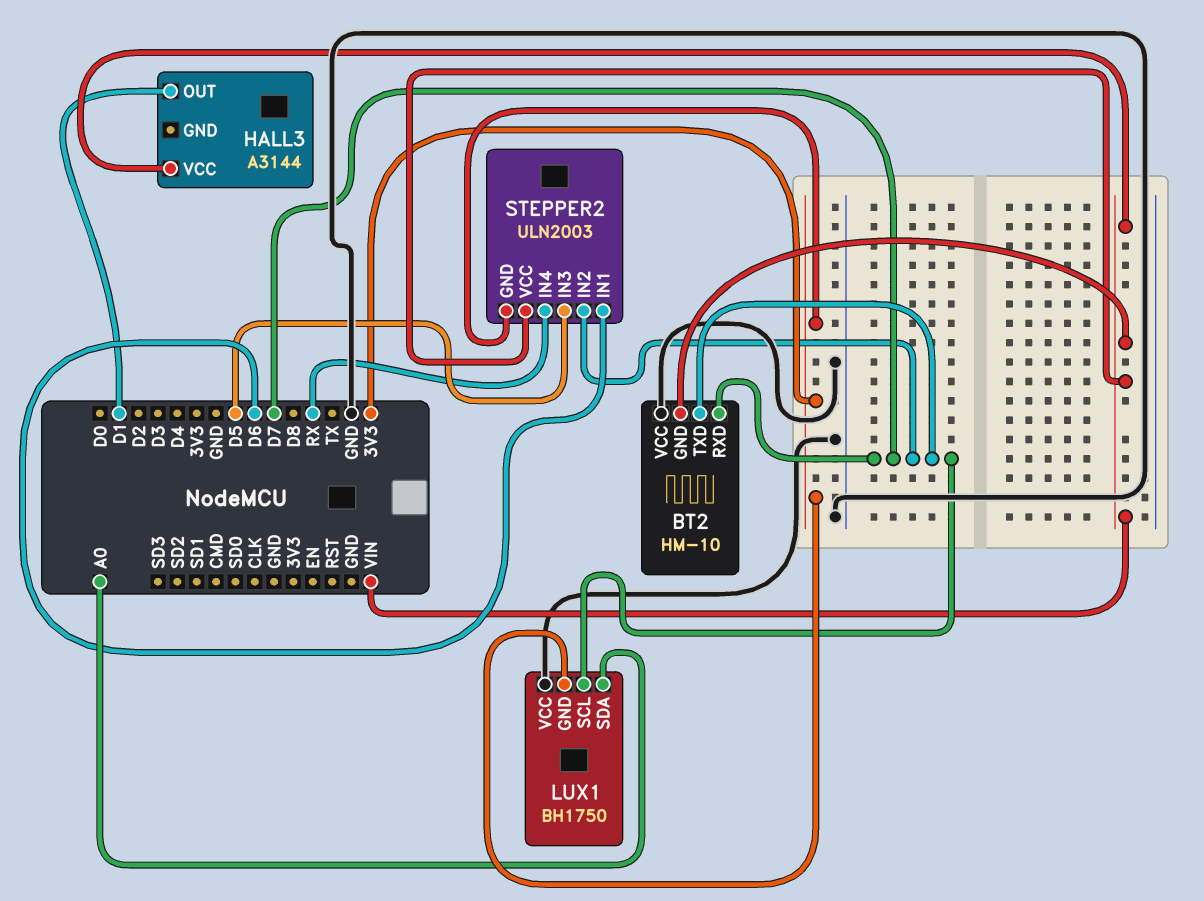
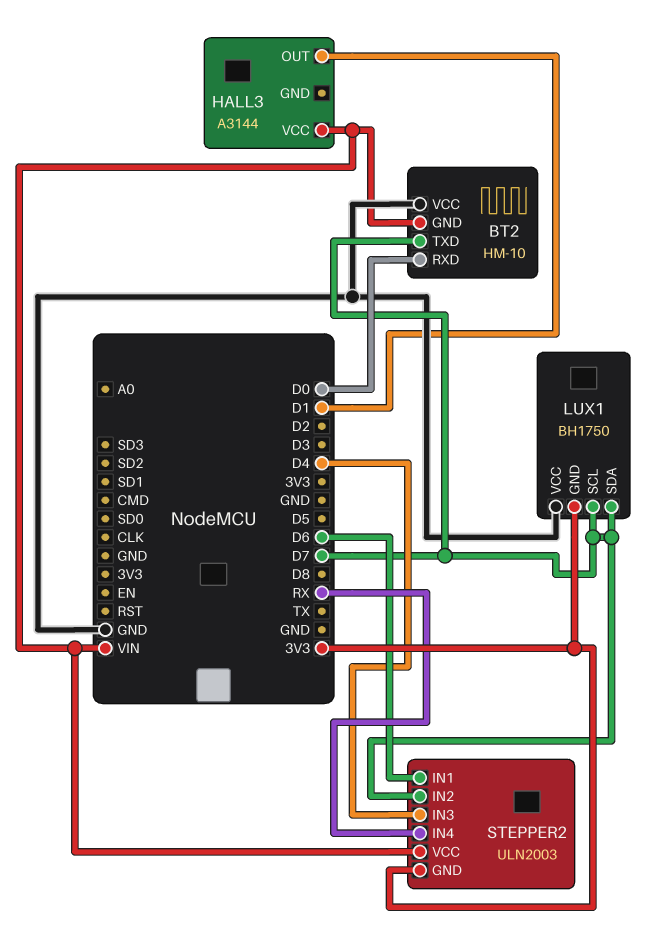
BT2 pin RXD: D7 -> D0
LUX1 pin SDA: A0 -> D7
STEPPER2 pin IN3: D5 -> D4

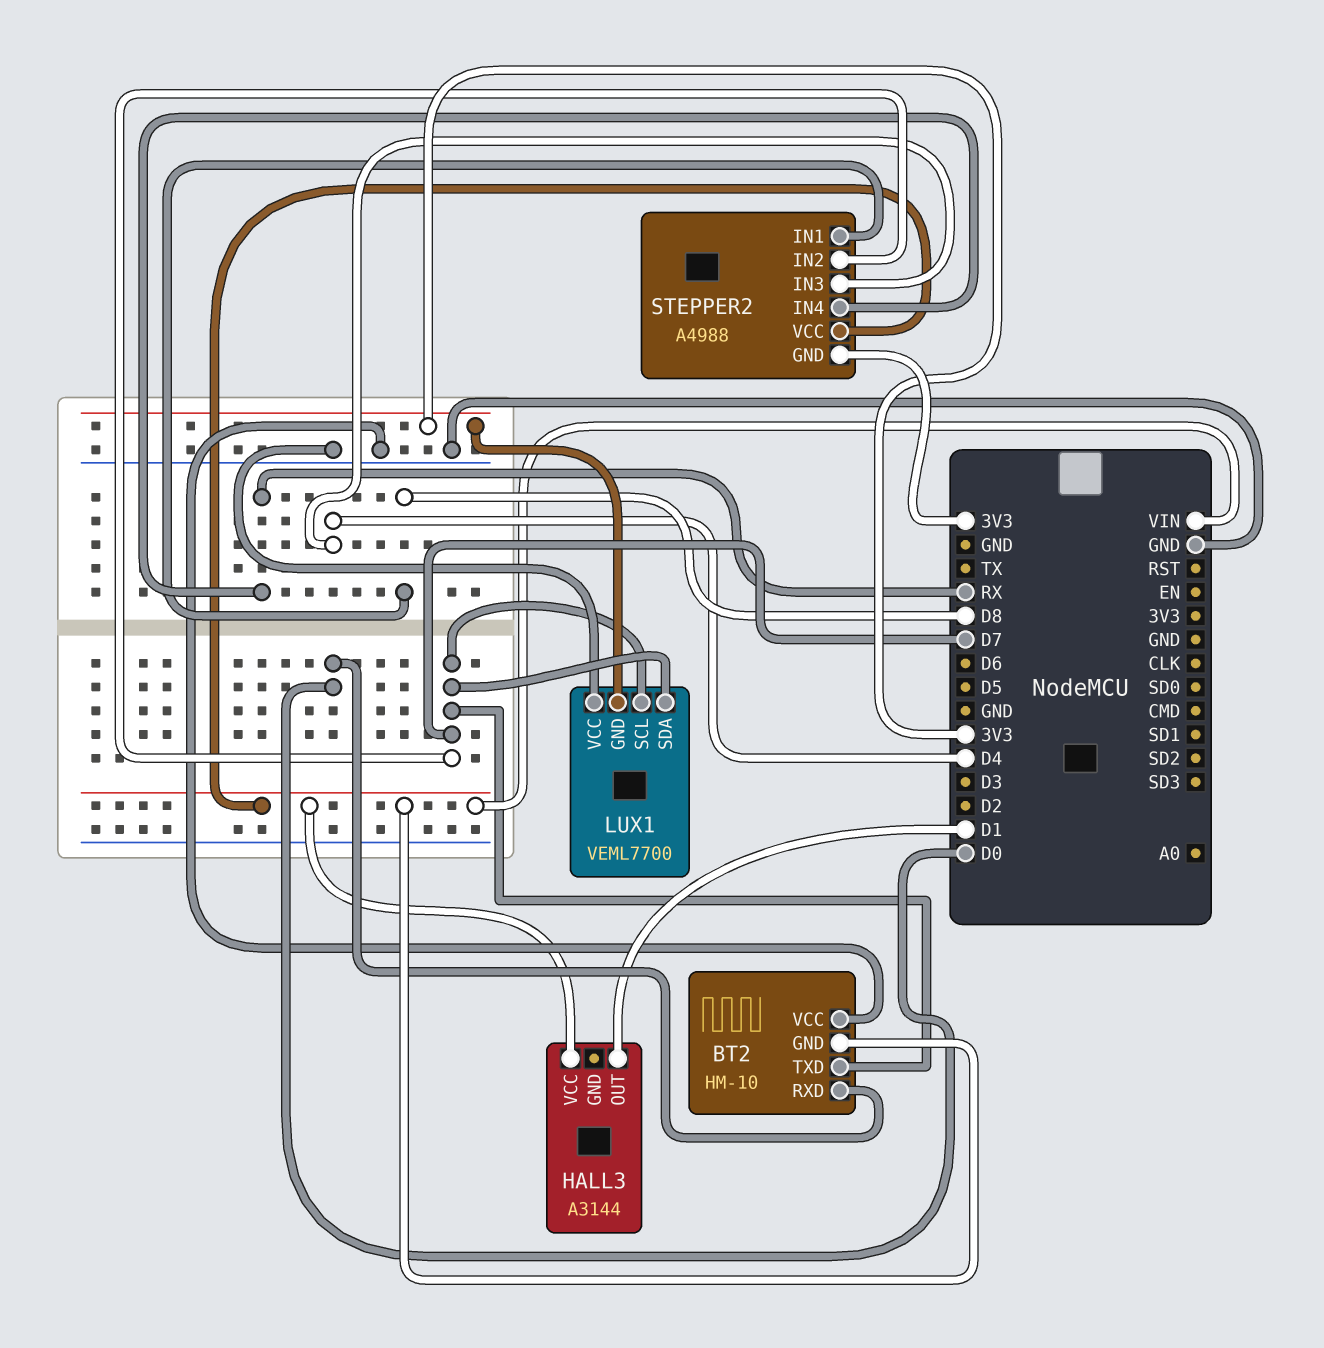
LUX1: BH1750 -> VEML7700
STEPPER2: ULN2003 -> A4988
STEPPER2 pin IN1: D6 -> D8

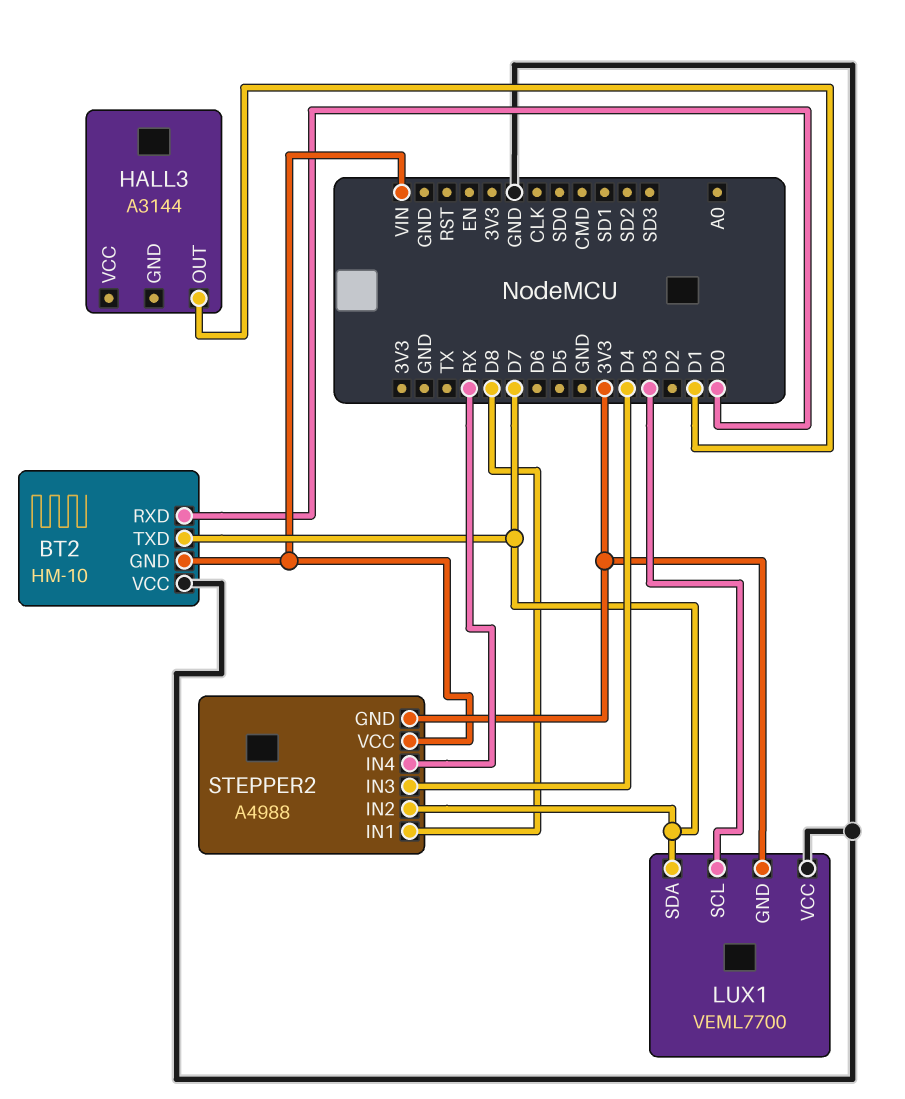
HALL3 pin VCC: VIN -> none
LUX1 pin SCL: D7 -> D3

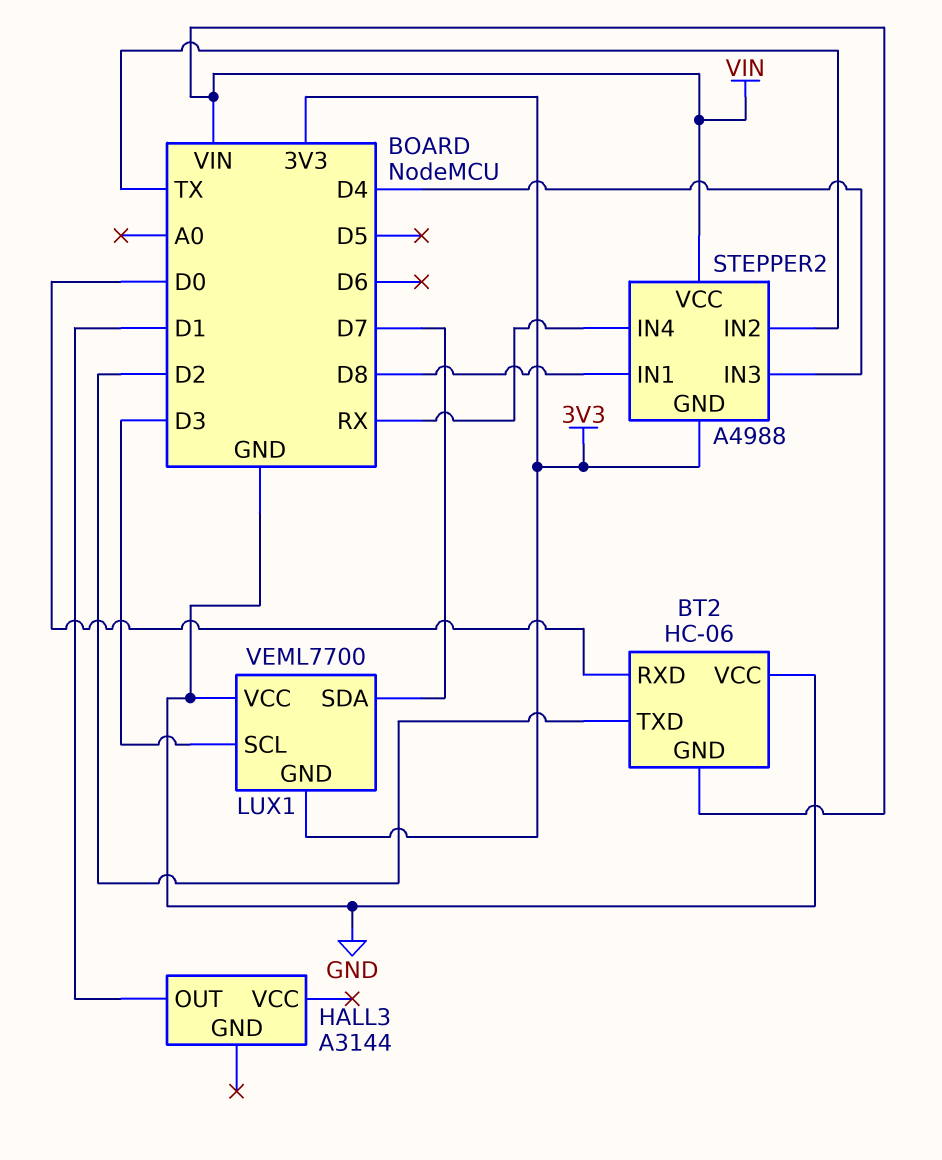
BT2: HM-10 -> HC-06
BT2 pin TXD: D7 -> D2
STEPPER2 pin IN2: D7 -> TX

